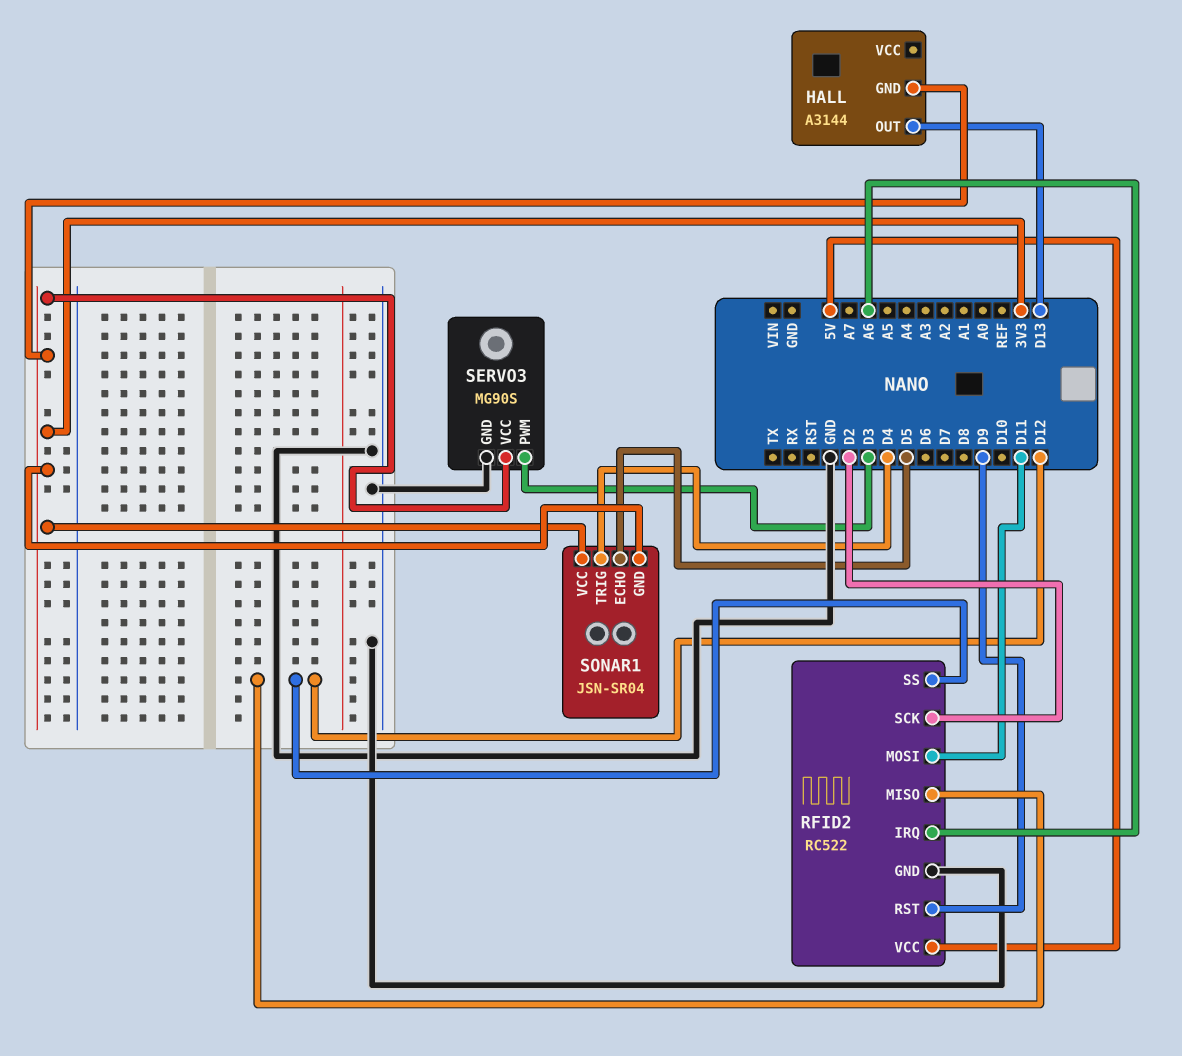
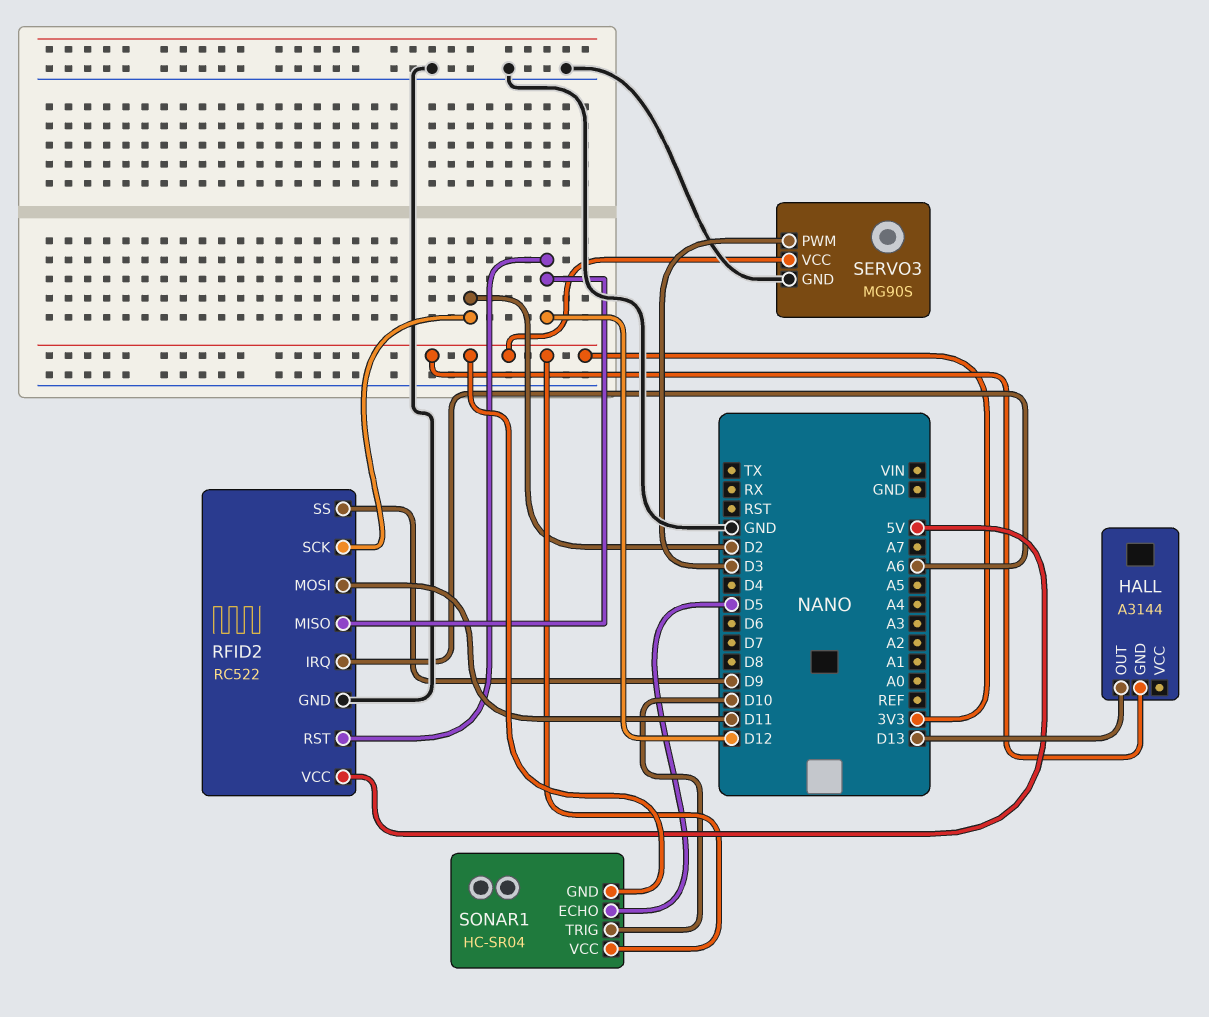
RFID2 pin RST: D9 -> D12
RFID2 pin SS: D12 -> D9
SONAR1: JSN-SR04 -> HC-SR04
SONAR1 pin TRIG: D4 -> D10

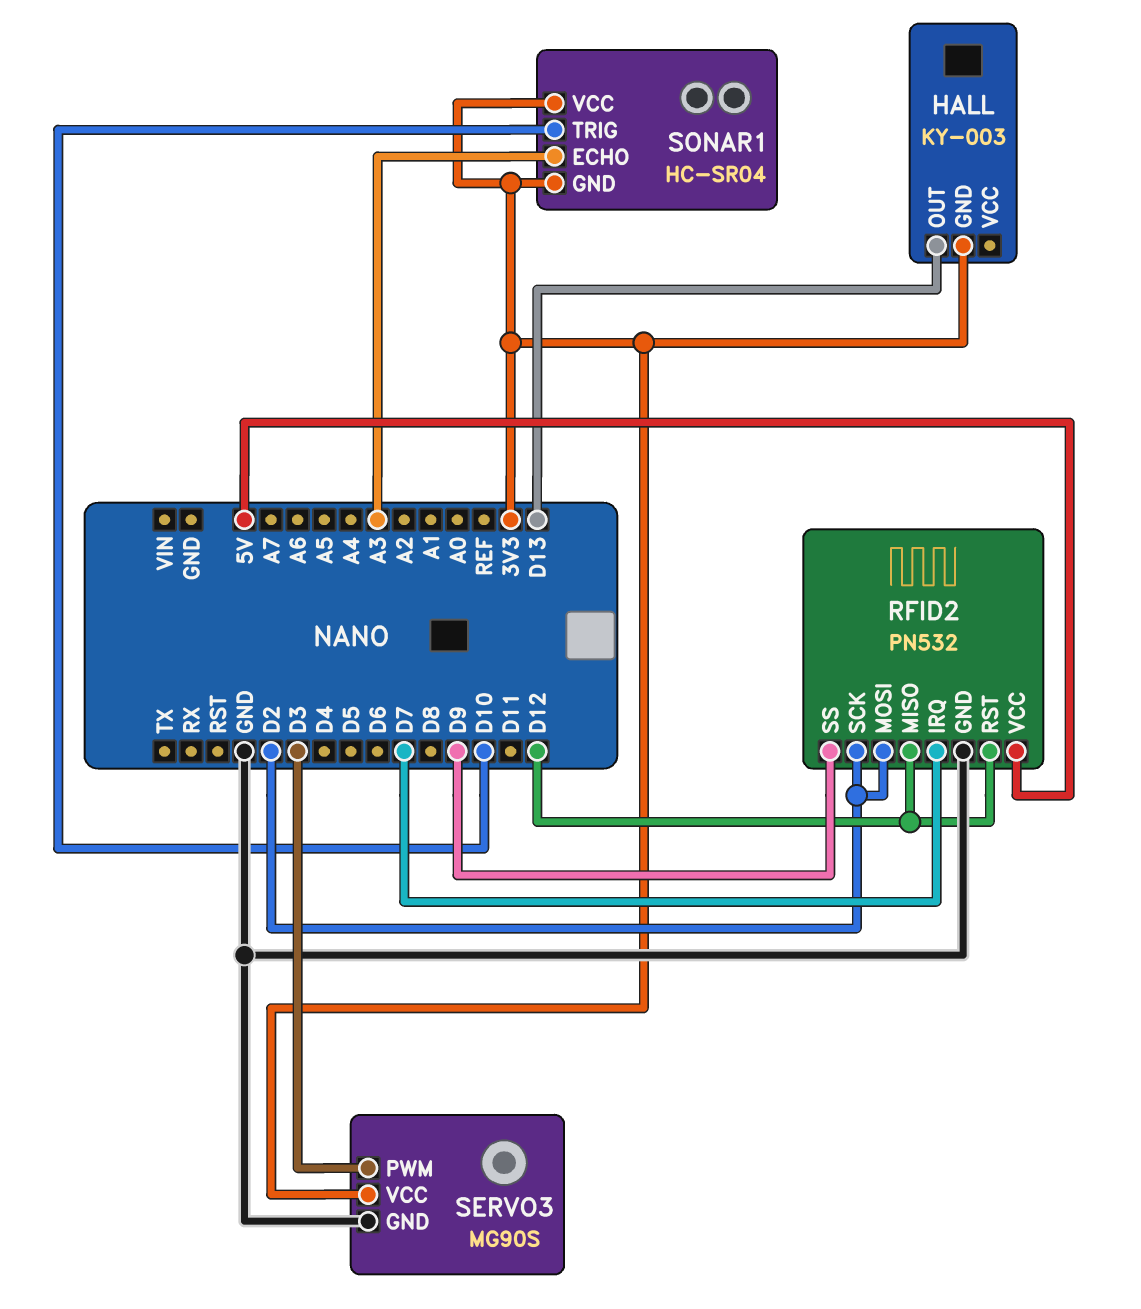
HALL: A3144 -> KY-003
RFID2: RC522 -> PN532
RFID2 pin IRQ: A6 -> D7
RFID2 pin MOSI: D11 -> D2
SONAR1 pin ECHO: D5 -> A3

